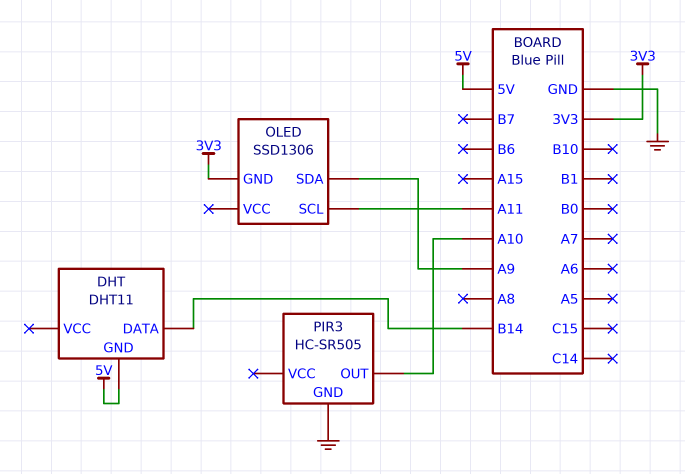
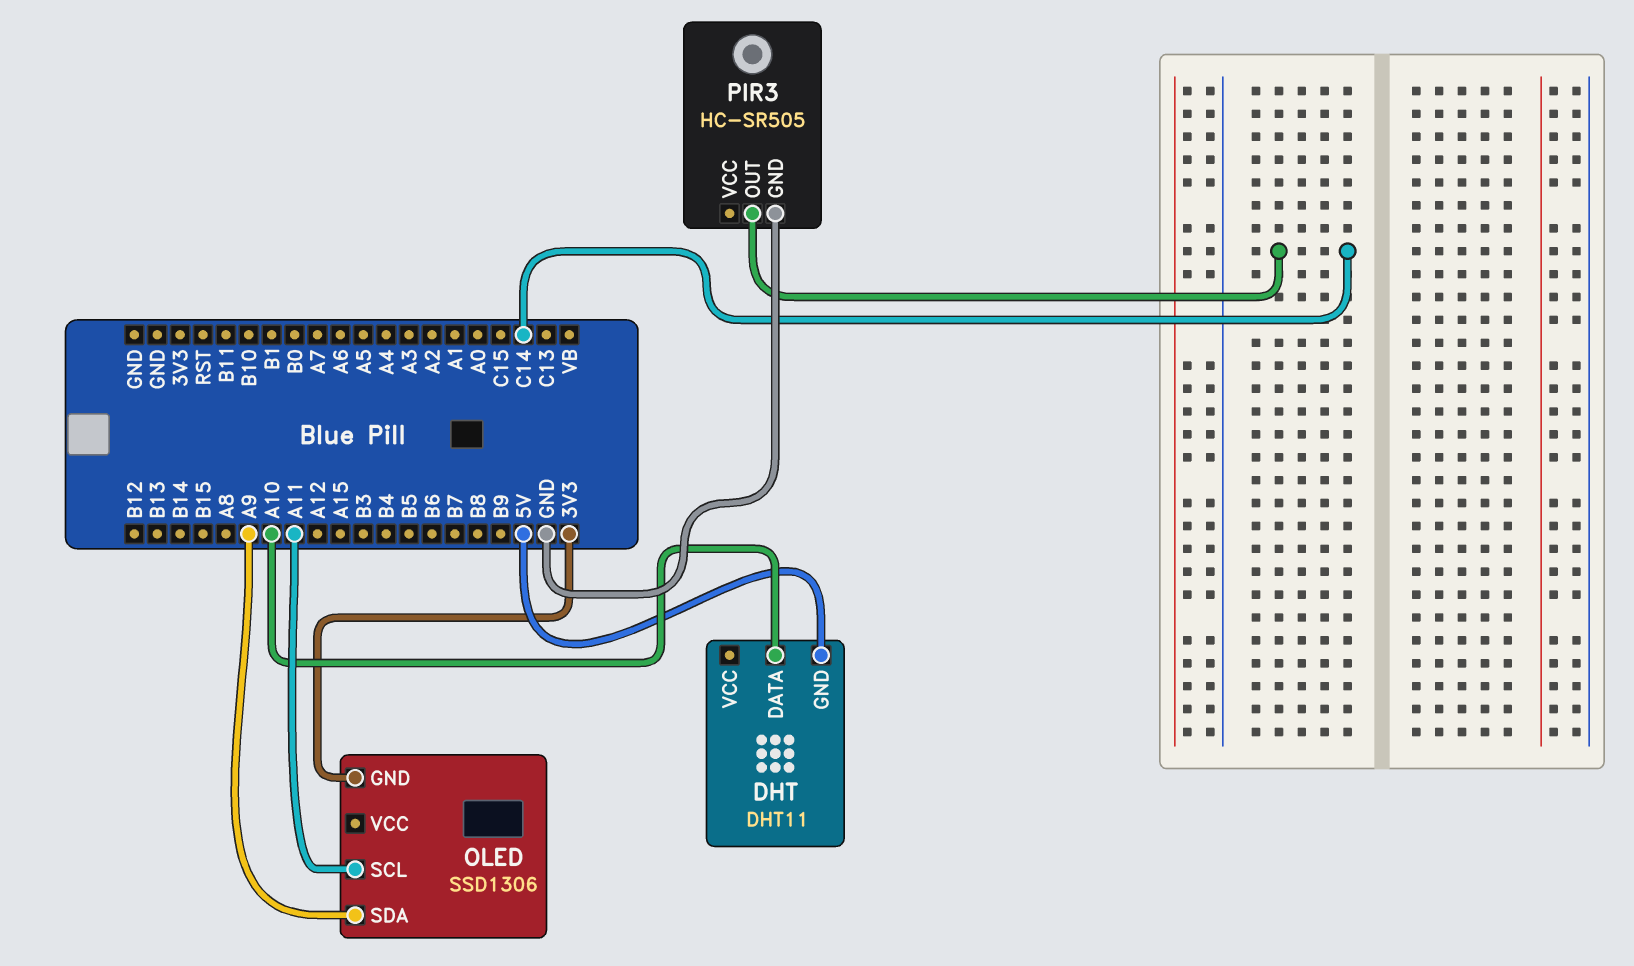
DHT pin DATA: B14 -> A10
PIR3 pin OUT: A10 -> C14

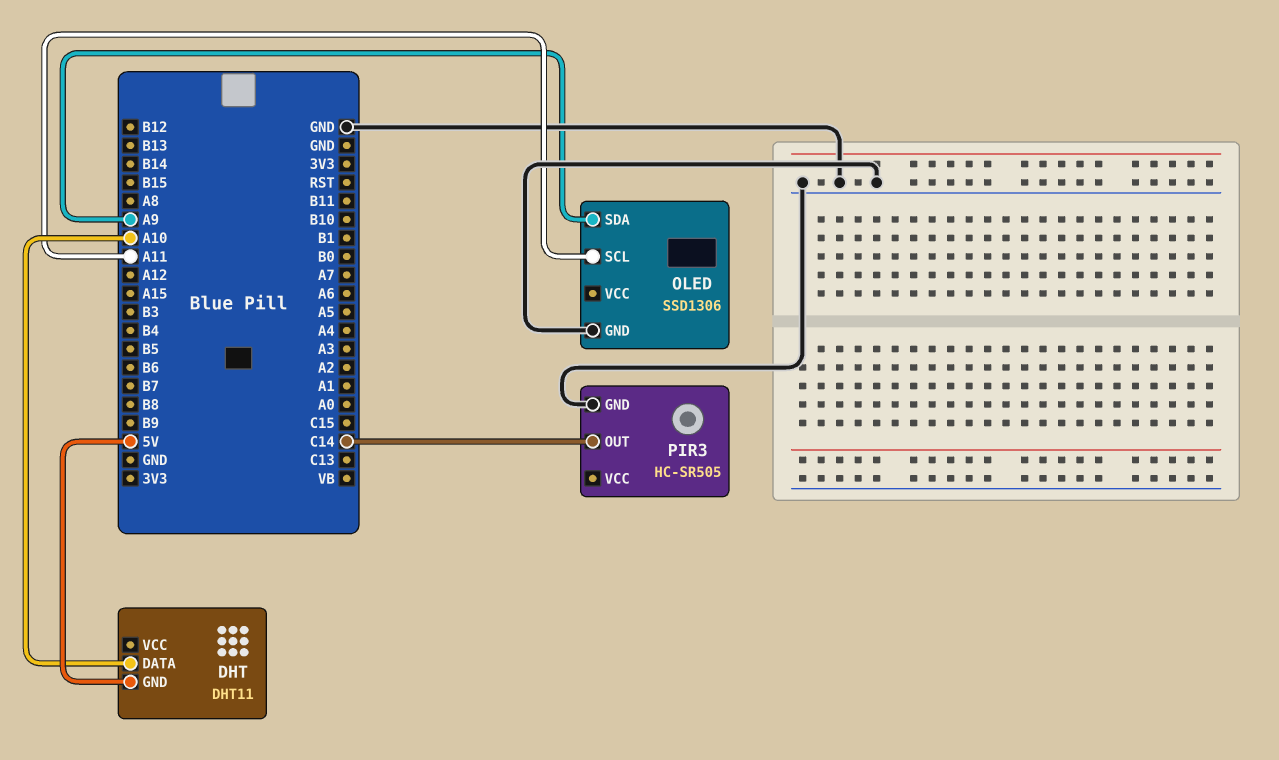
OLED pin GND: 3V3 -> GND

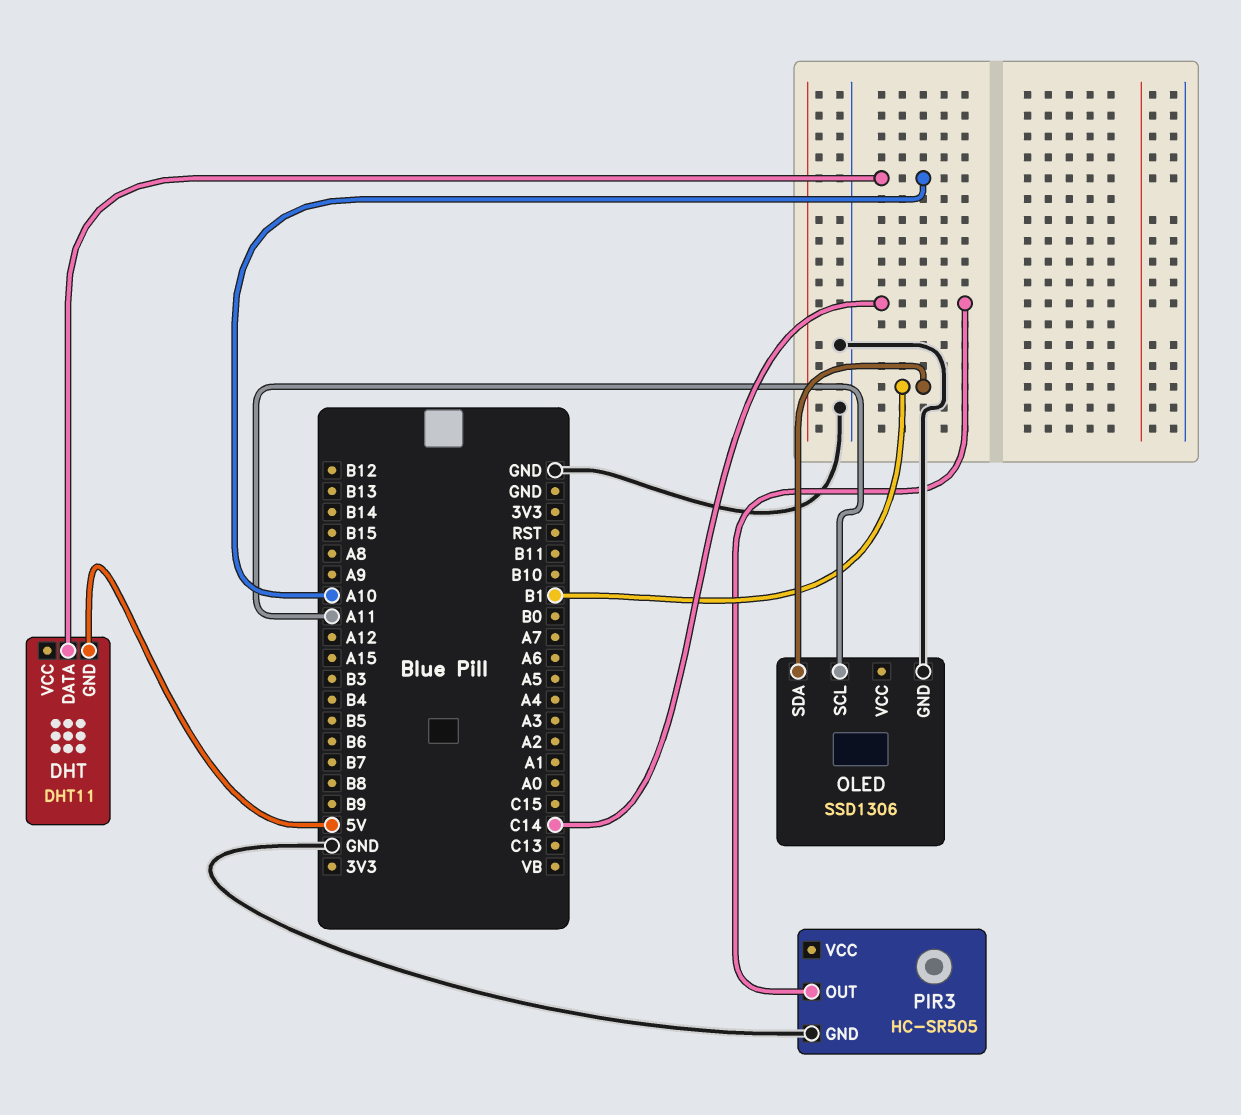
OLED pin SDA: A9 -> B1

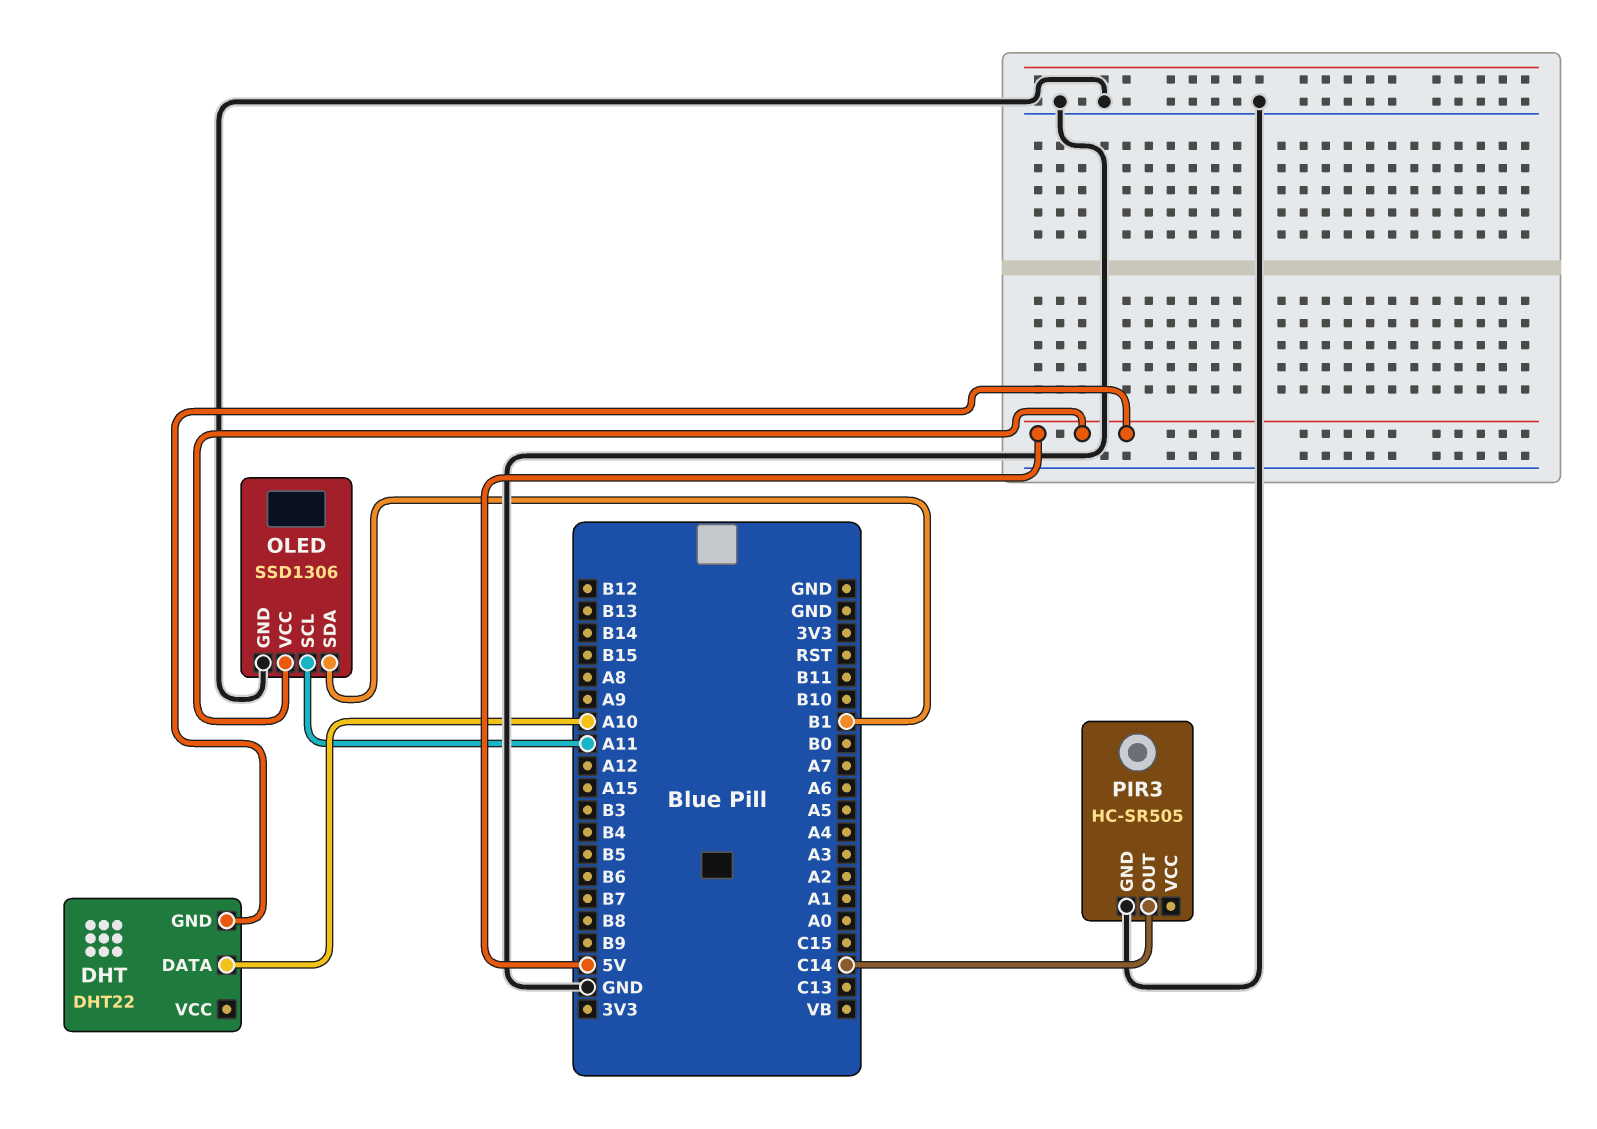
DHT: DHT11 -> DHT22
OLED pin VCC: none -> 5V

